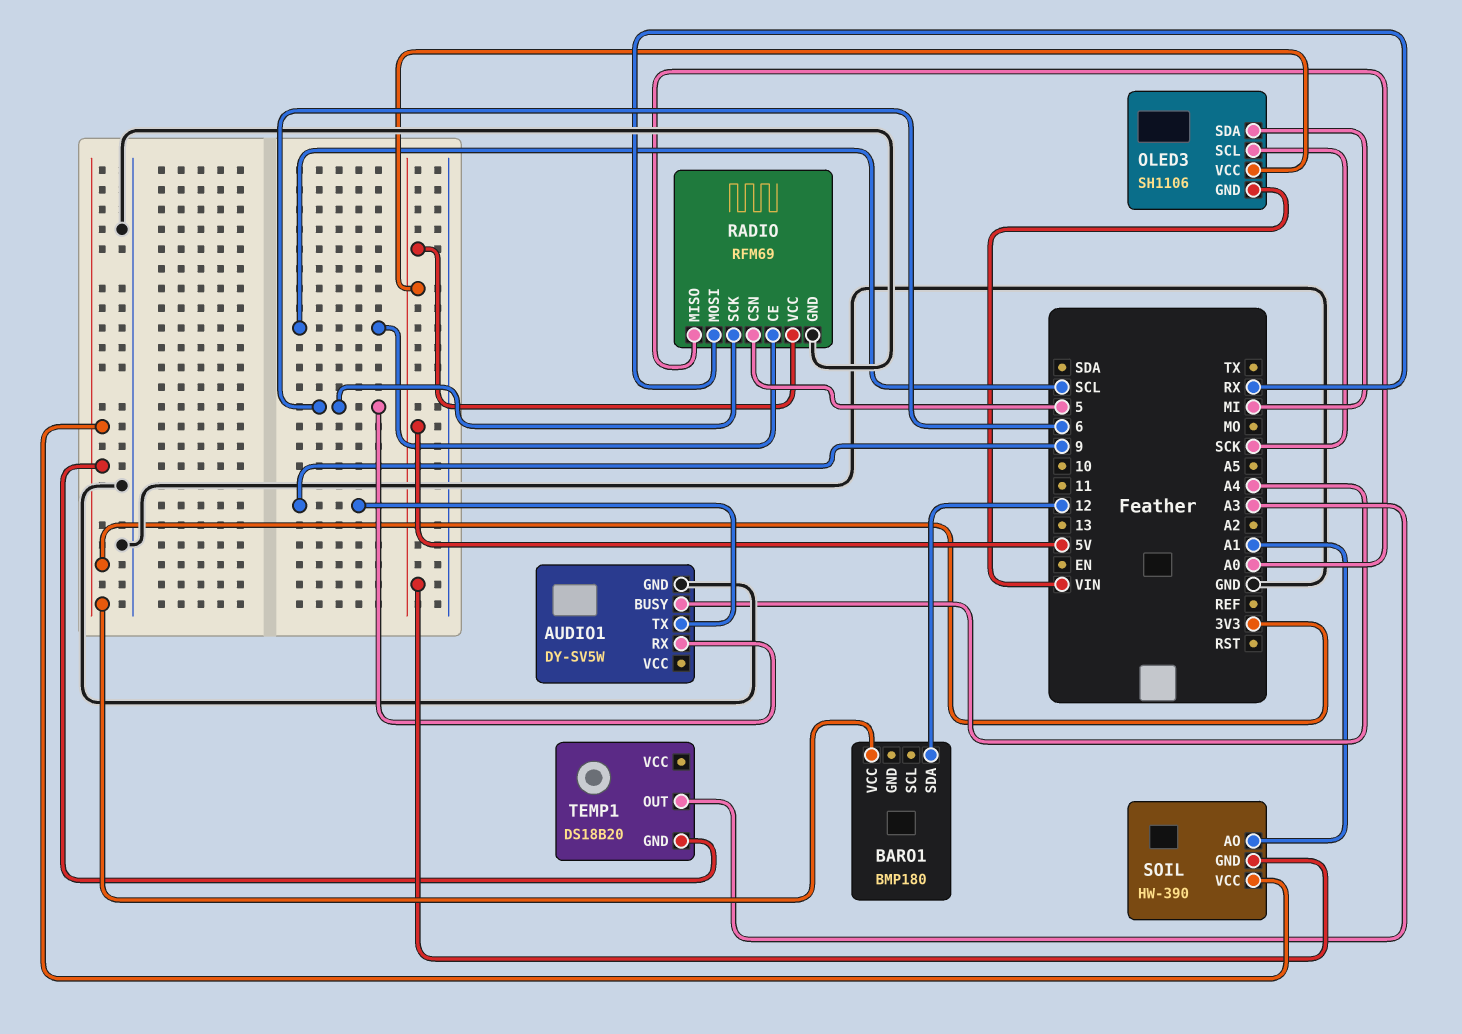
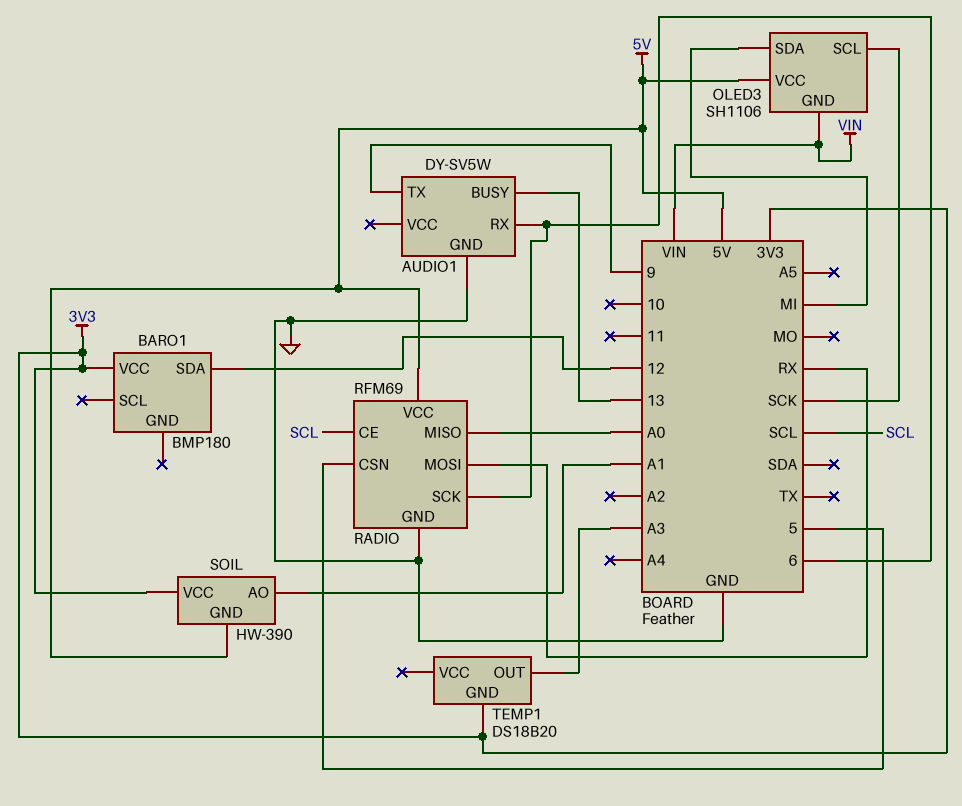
AUDIO1 pin BUSY: A4 -> 13

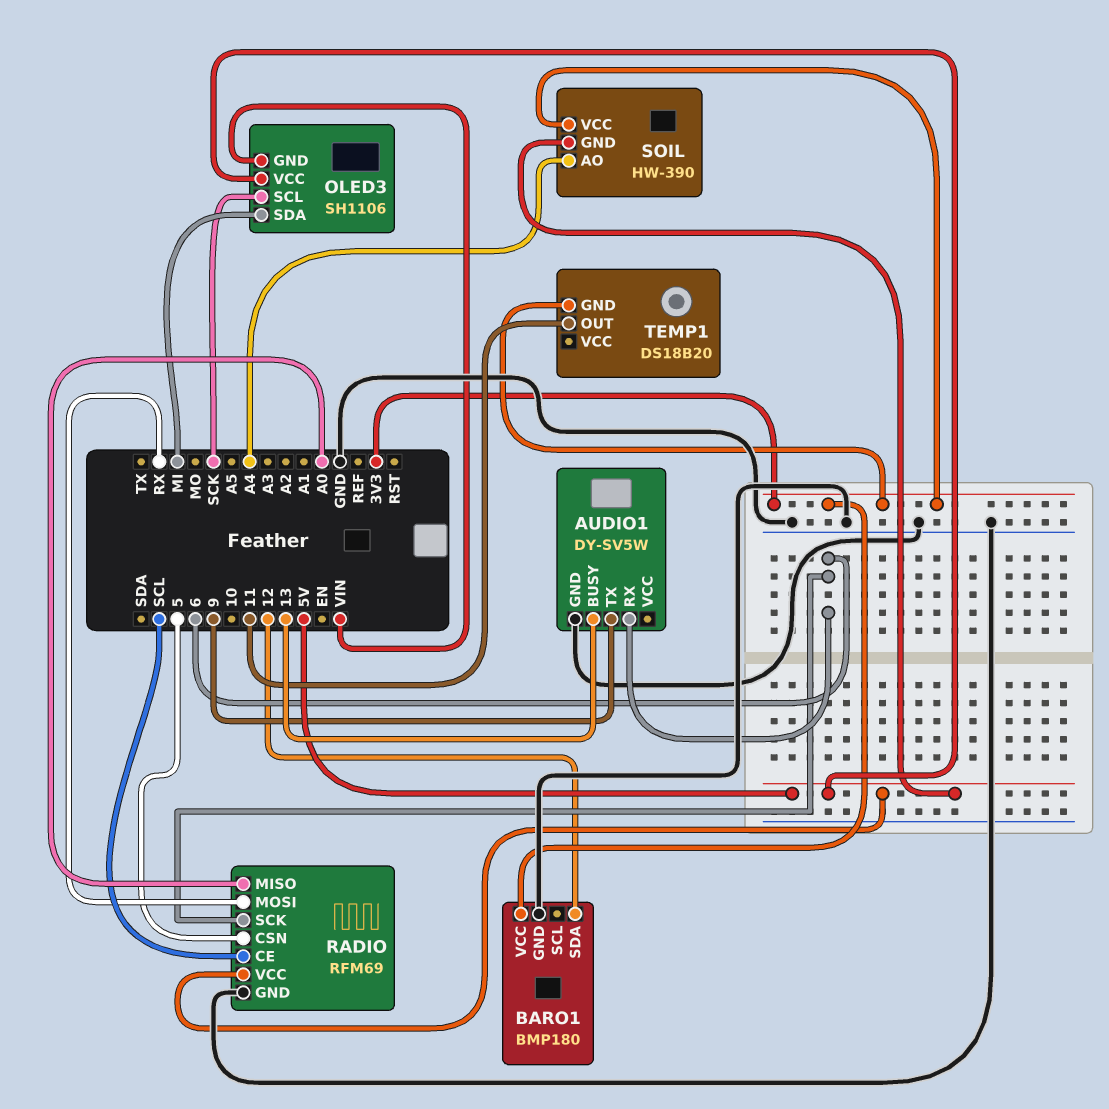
BARO1 pin GND: none -> GND
SOIL pin AO: A1 -> A4
TEMP1 pin OUT: A3 -> 11

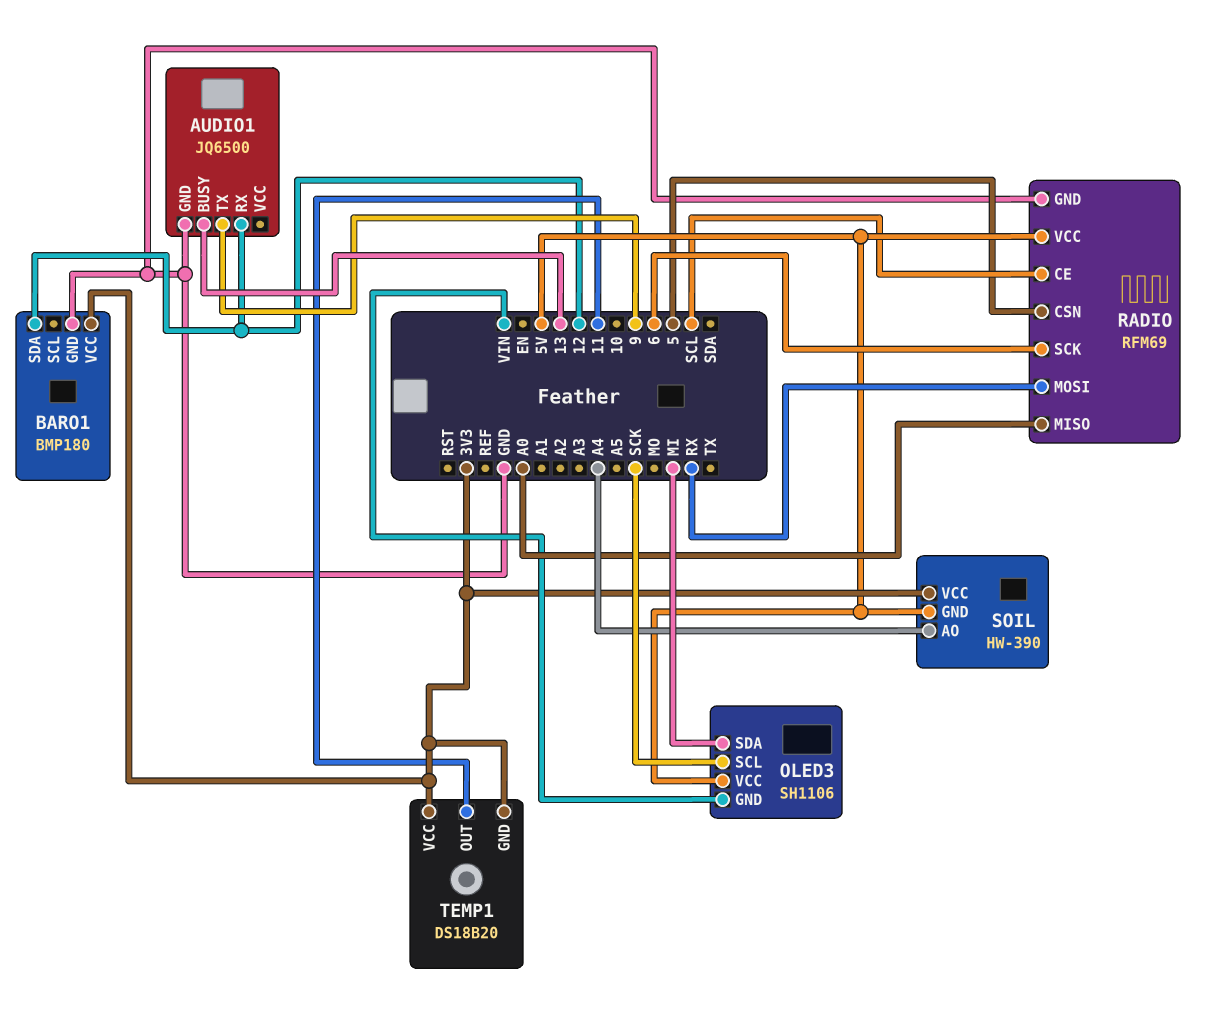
AUDIO1: DY-SV5W -> JQ6500
AUDIO1 pin RX: 6 -> 12
TEMP1 pin VCC: none -> 3V3

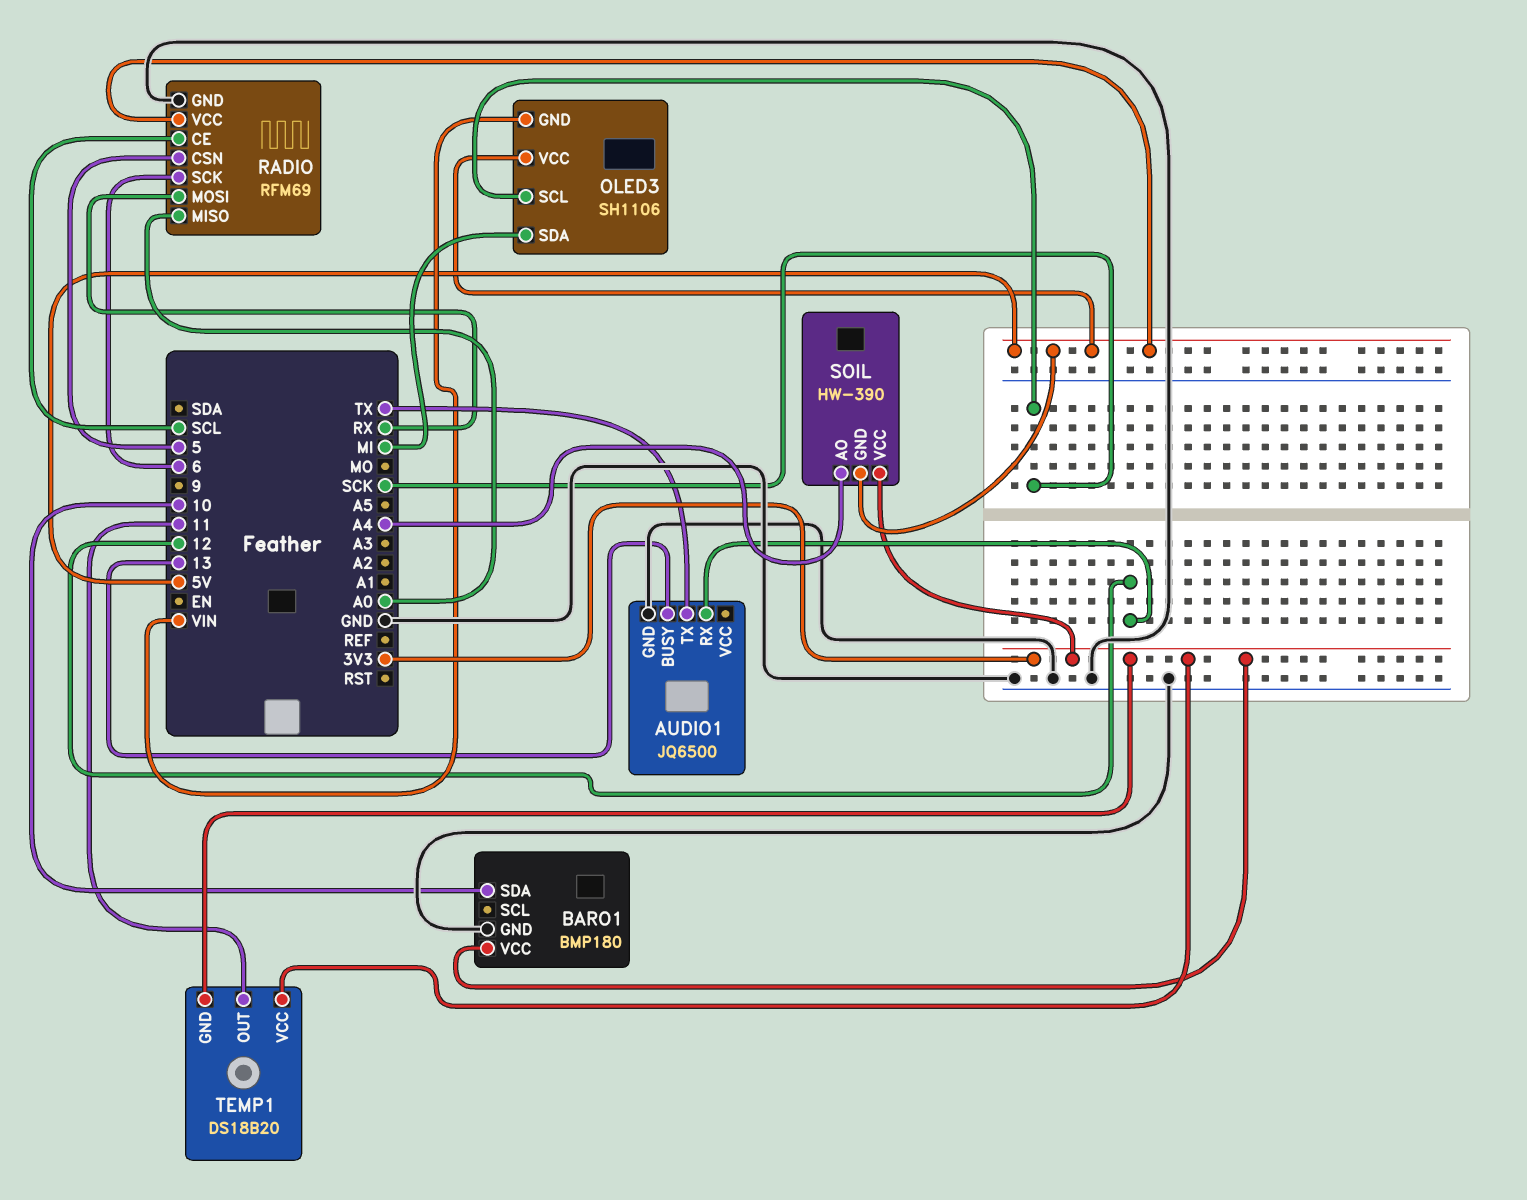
AUDIO1 pin TX: 9 -> TX
BARO1 pin SDA: 12 -> 10

